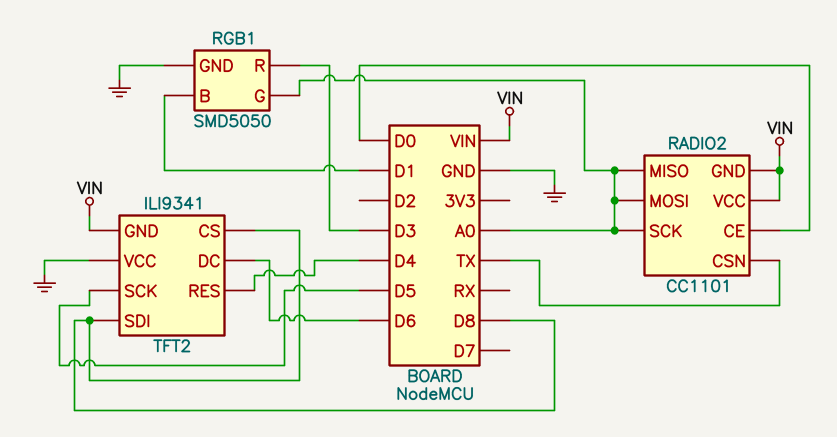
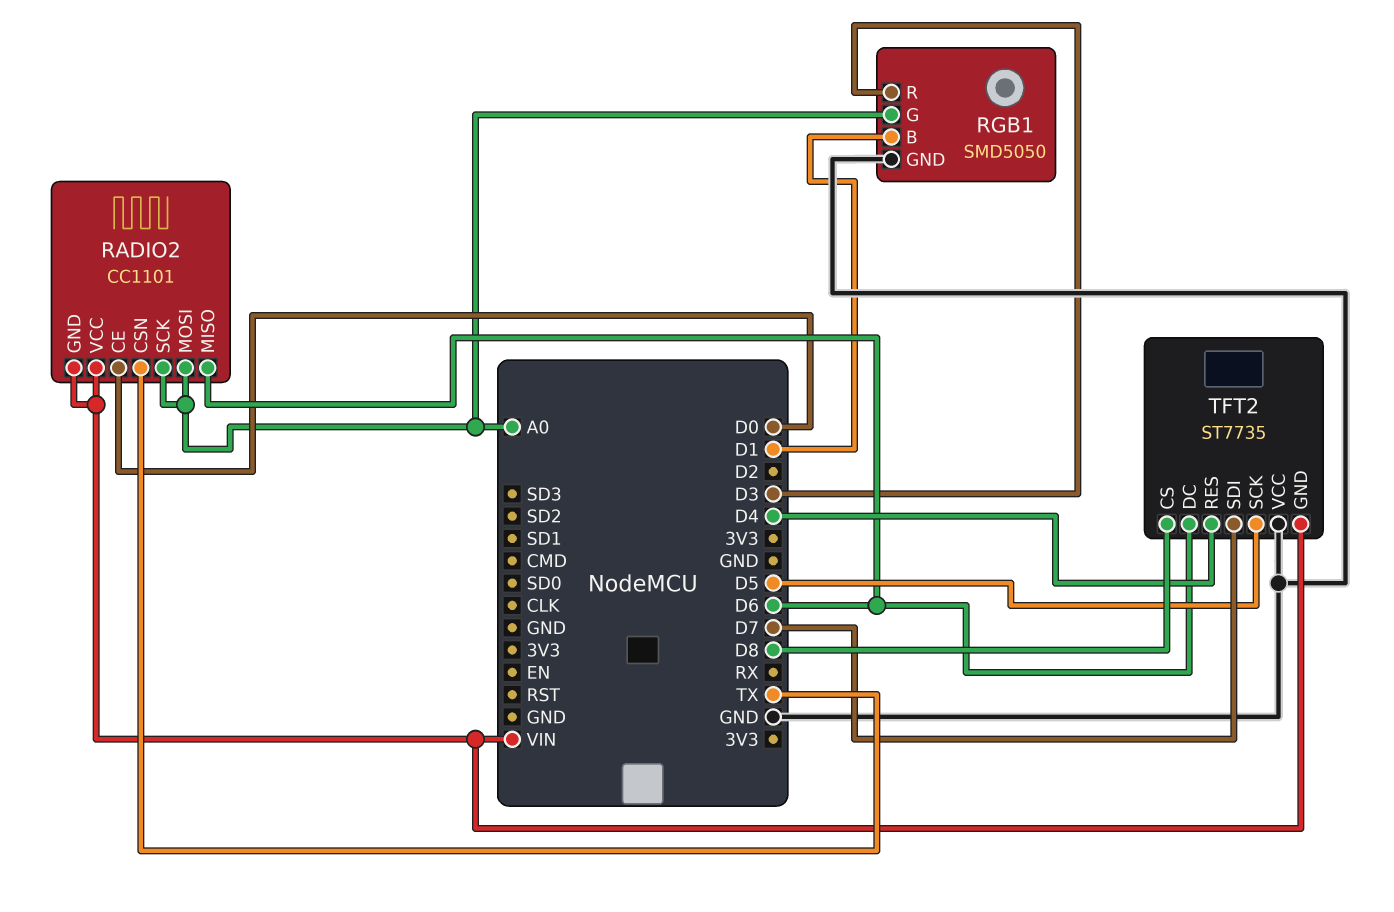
RADIO2 pin MISO: A0 -> D6
TFT2: ILI9341 -> ST7735
TFT2 pin SDI: D8 -> D7

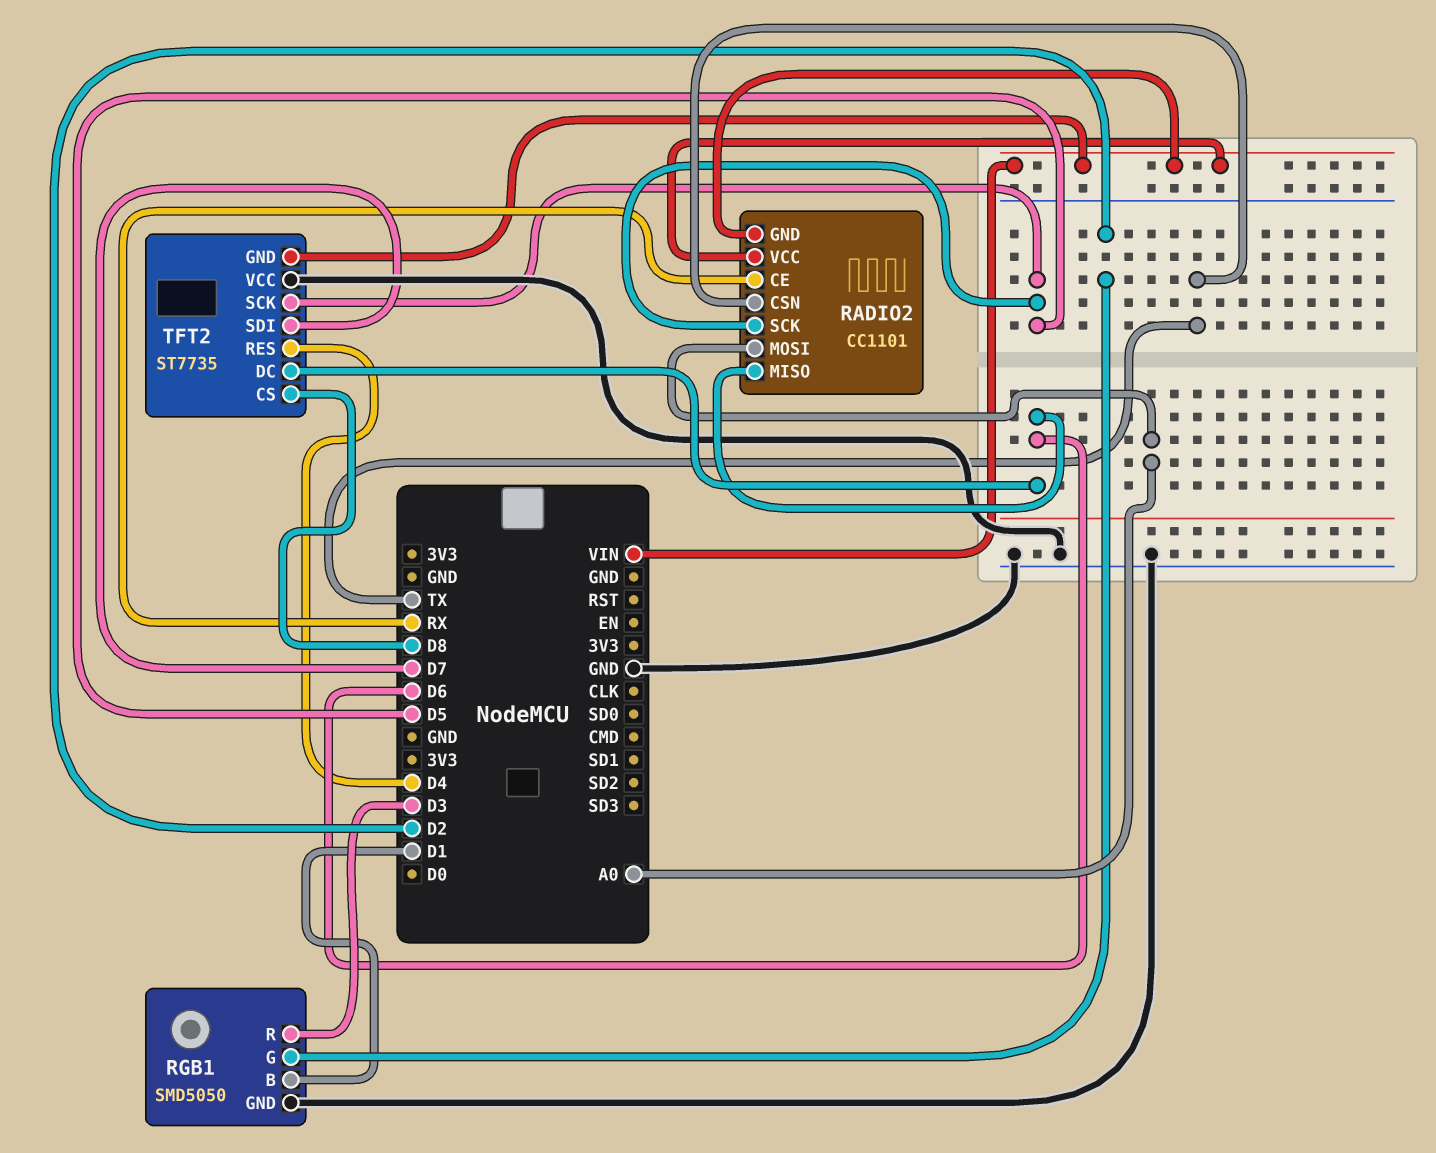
RADIO2 pin CE: D0 -> RX
RADIO2 pin SCK: A0 -> D5
RGB1 pin G: A0 -> D2

